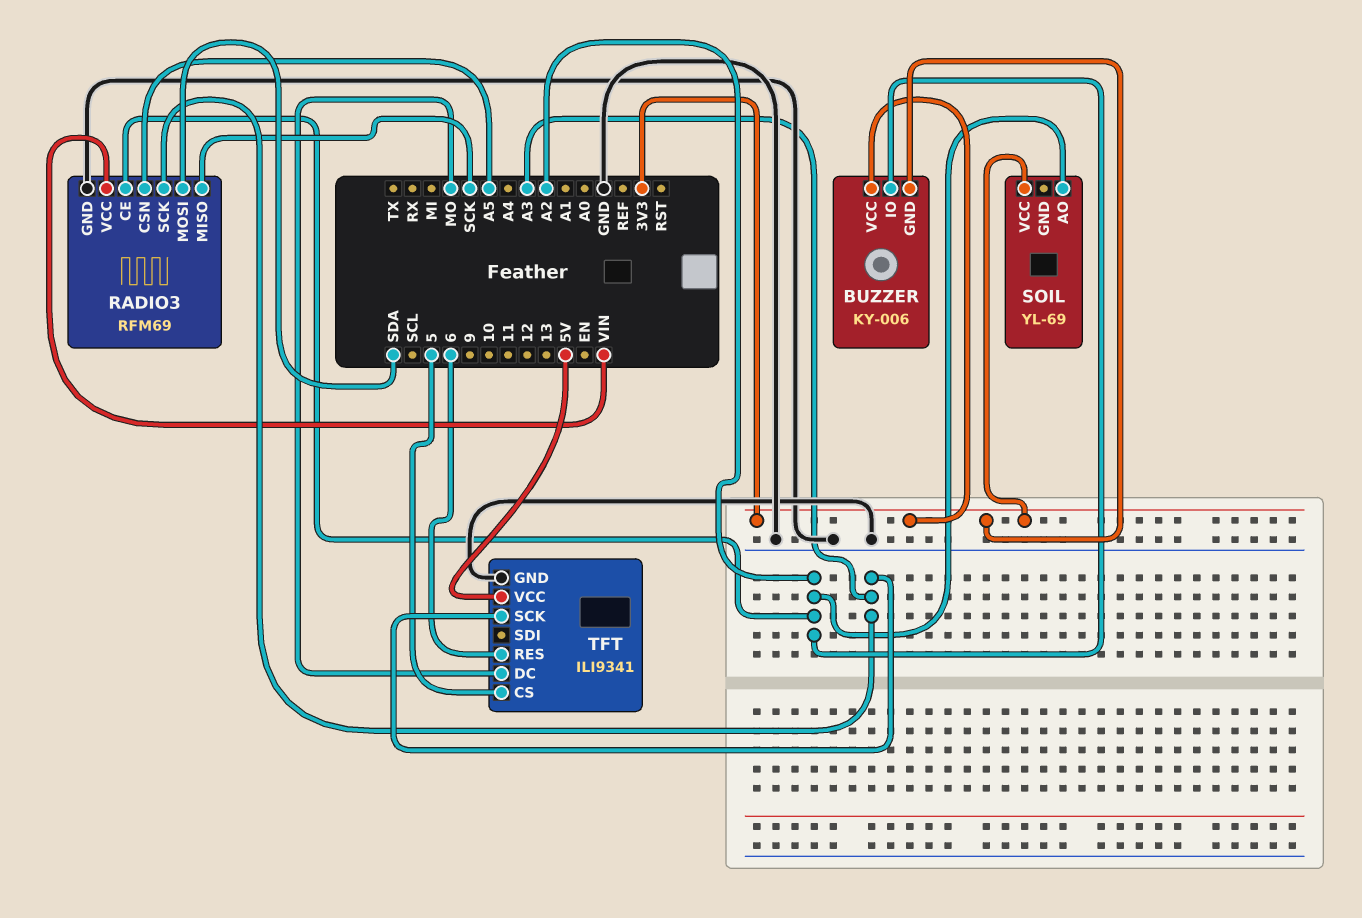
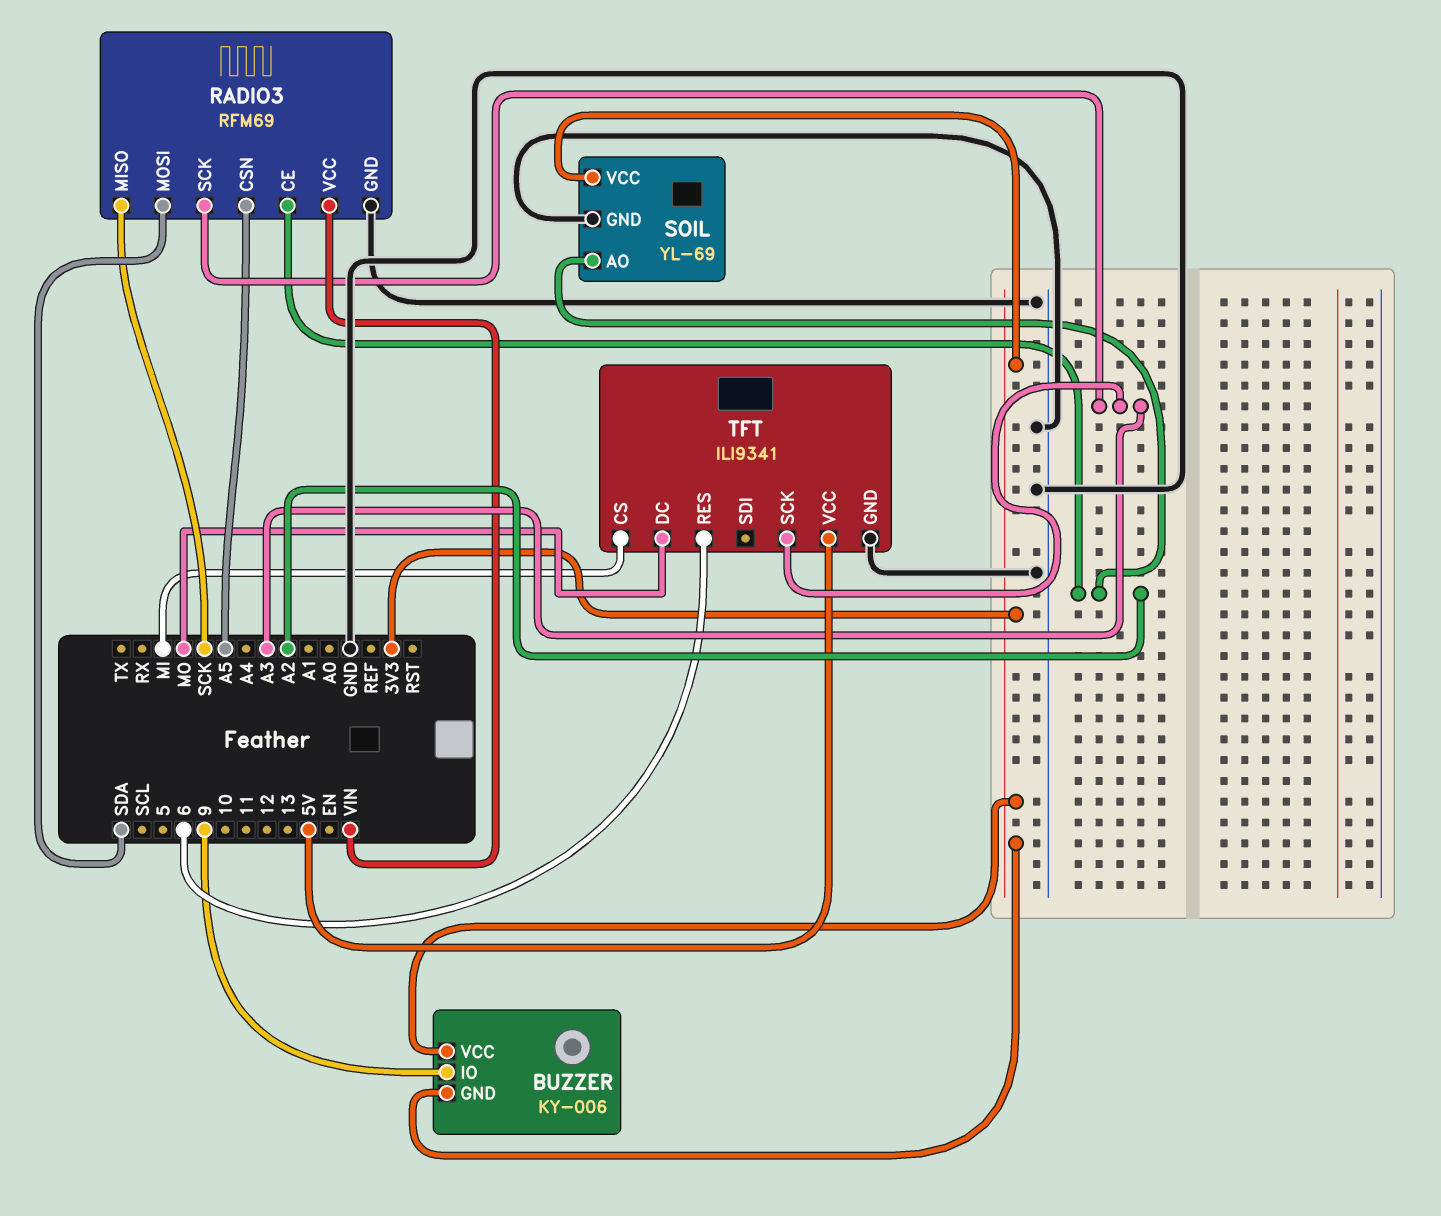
BUZZER pin IO: A2 -> 9
SOIL pin GND: none -> GND
TFT pin CS: 5 -> MI

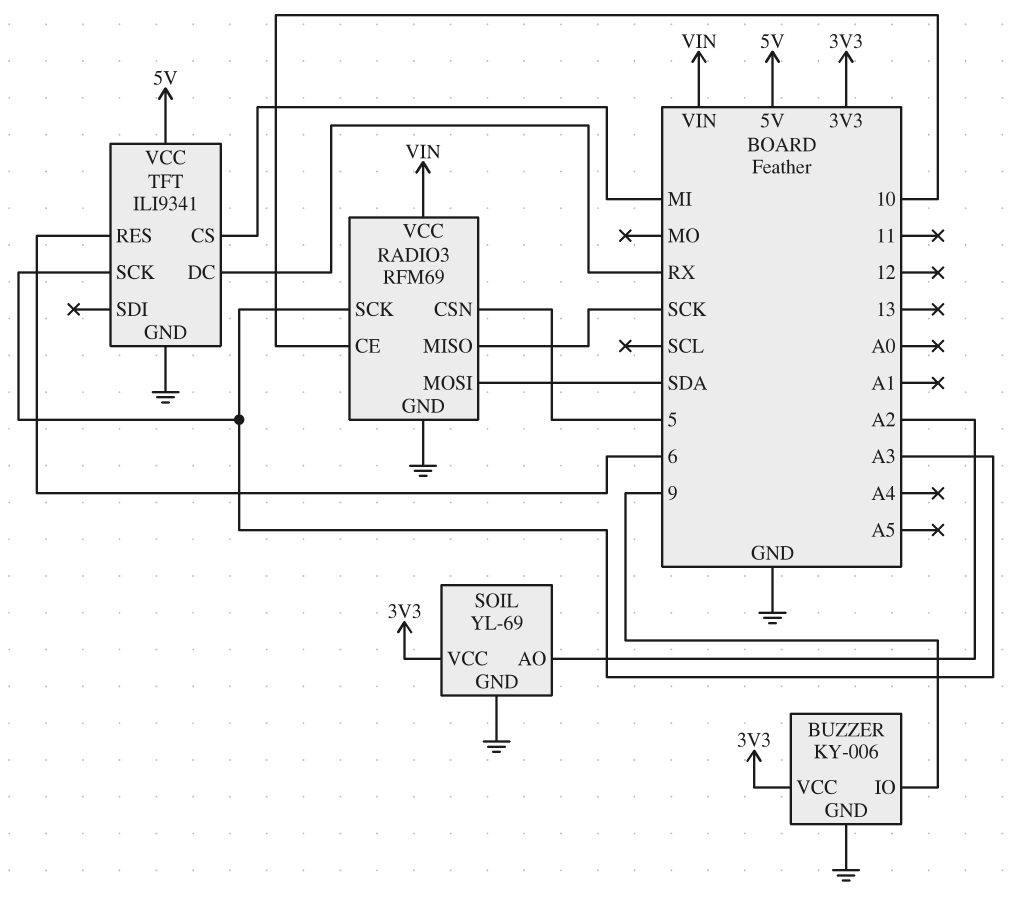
BUZZER pin GND: 3V3 -> GND
RADIO3 pin CE: A2 -> 10
RADIO3 pin CSN: A5 -> 5
TFT pin DC: MO -> RX

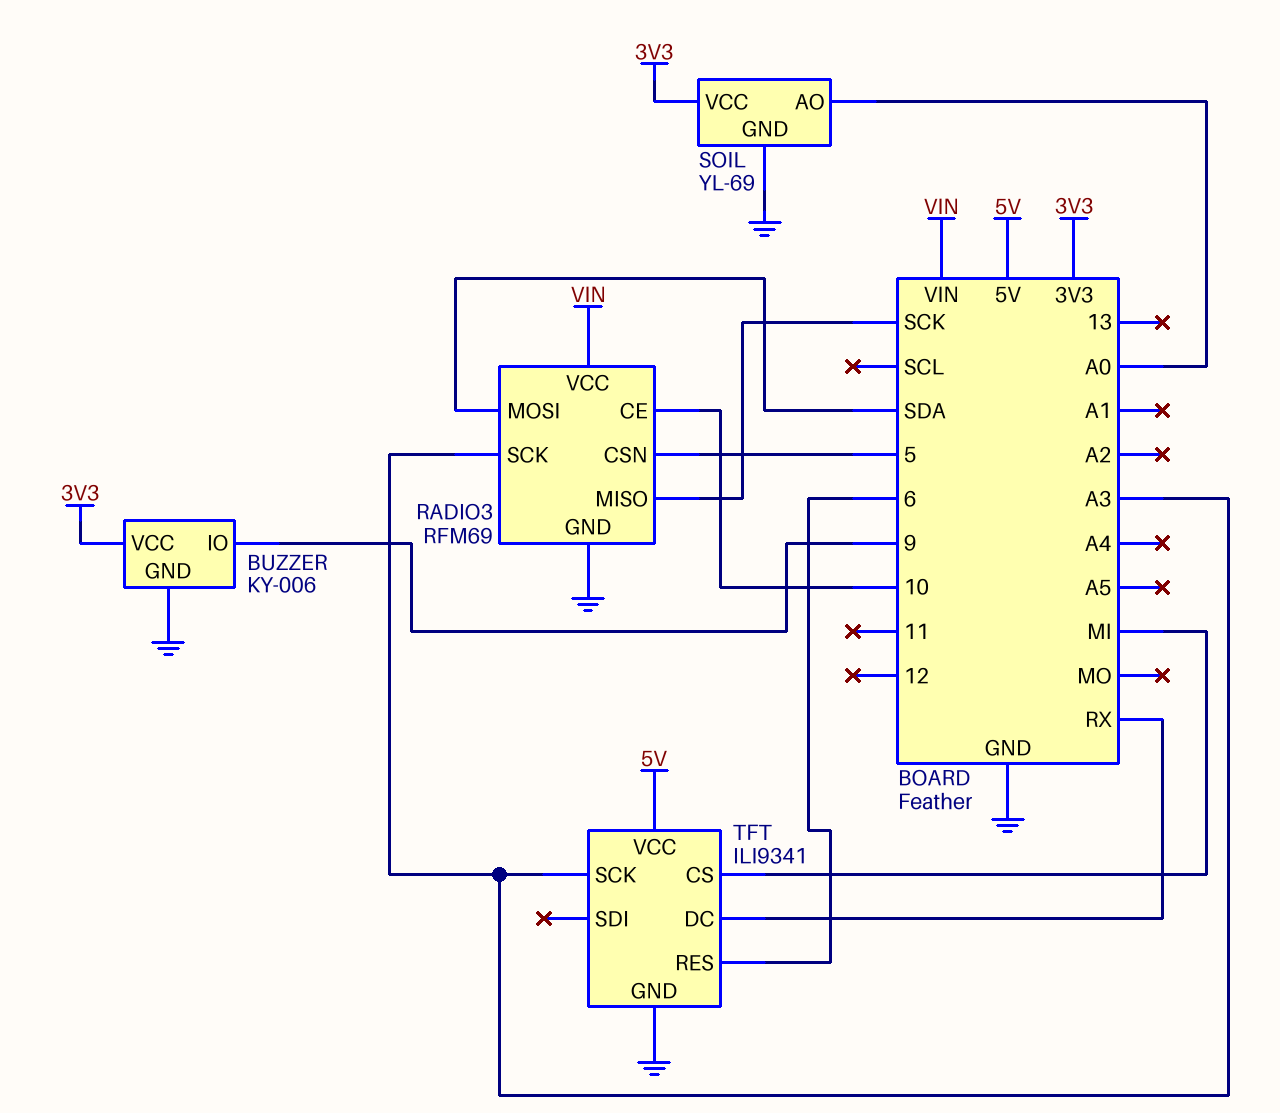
SOIL pin AO: A2 -> A0

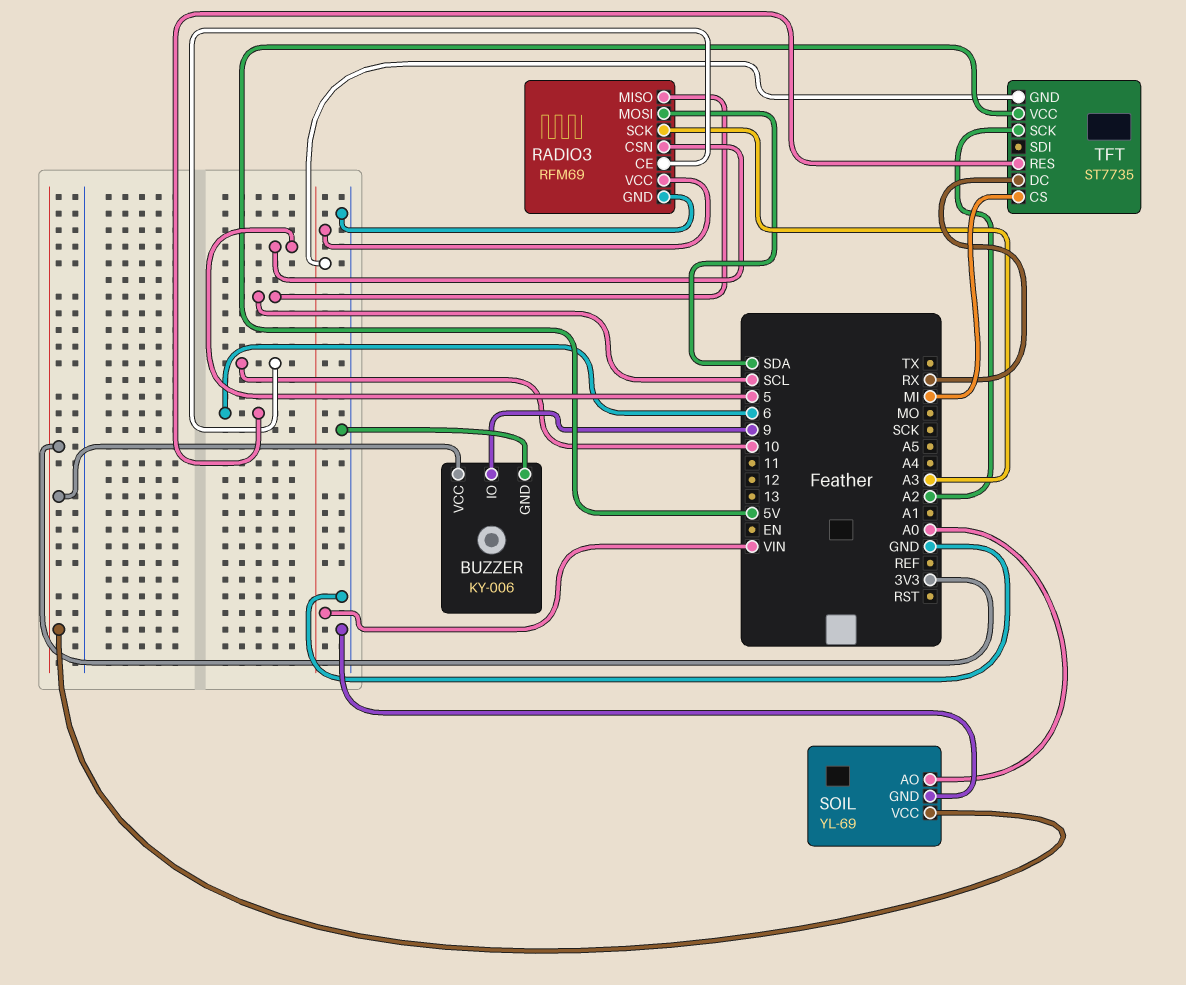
RADIO3 pin MISO: SCK -> SCL
TFT: ILI9341 -> ST7735
TFT pin GND: GND -> VIN
TFT pin SCK: A3 -> A2

